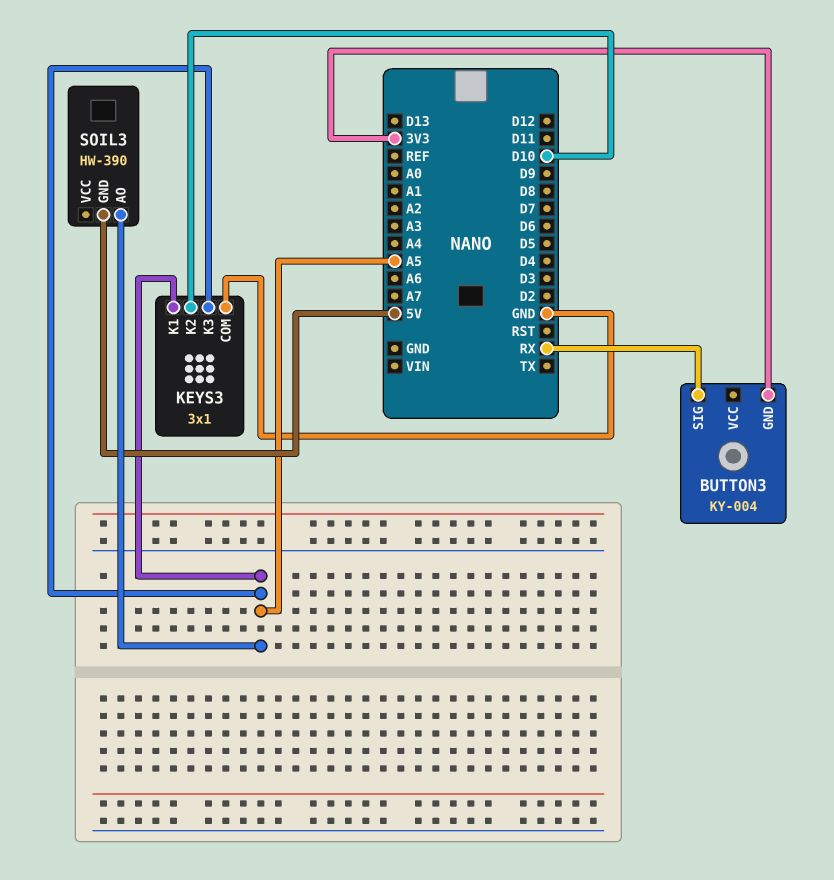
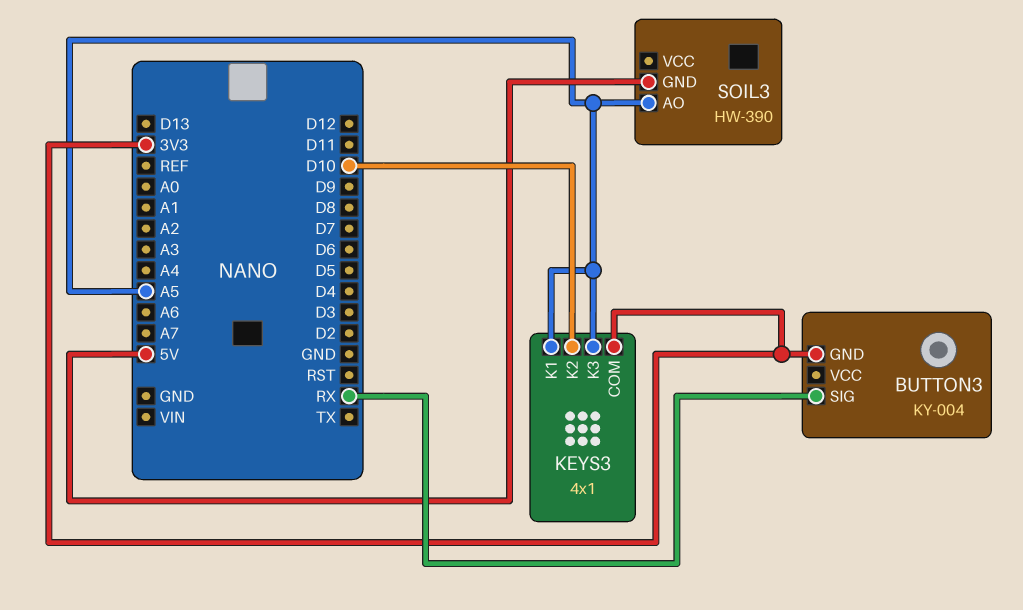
KEYS3: 3x1 -> 4x1
KEYS3 pin COM: GND -> 3V3

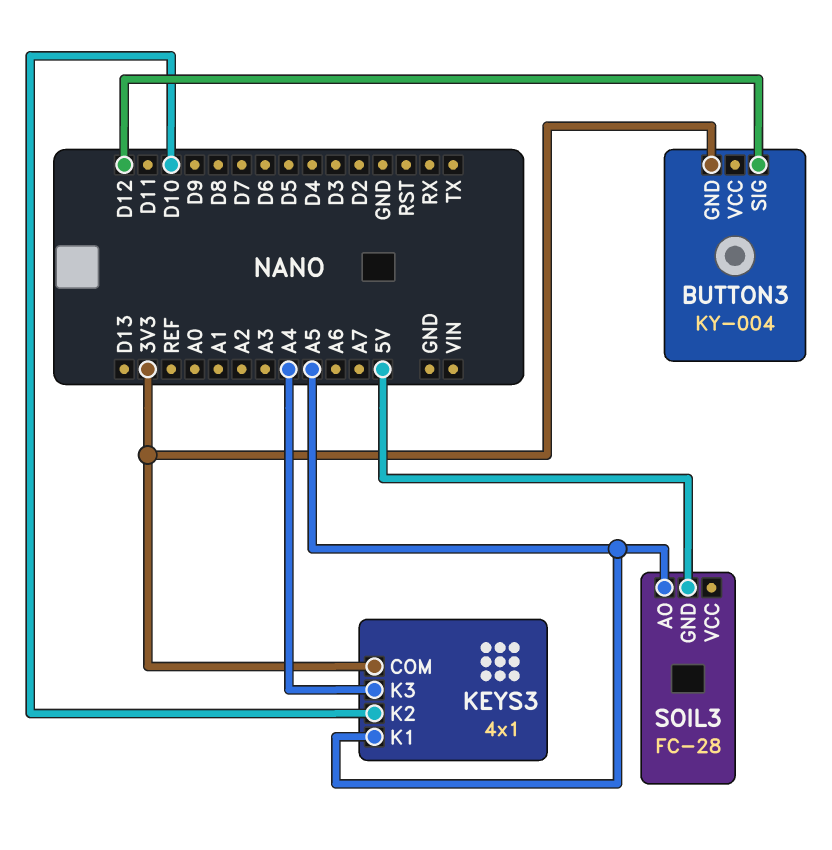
BUTTON3 pin SIG: RX -> D12
KEYS3 pin K3: A5 -> A4
SOIL3: HW-390 -> FC-28

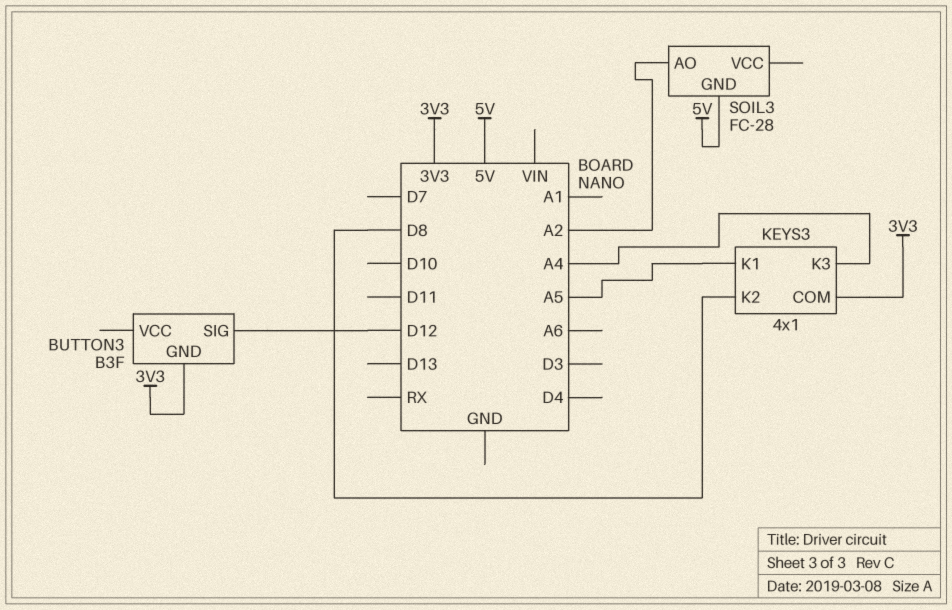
BUTTON3: KY-004 -> B3F
KEYS3 pin K2: D10 -> D8
SOIL3 pin AO: A5 -> A2

